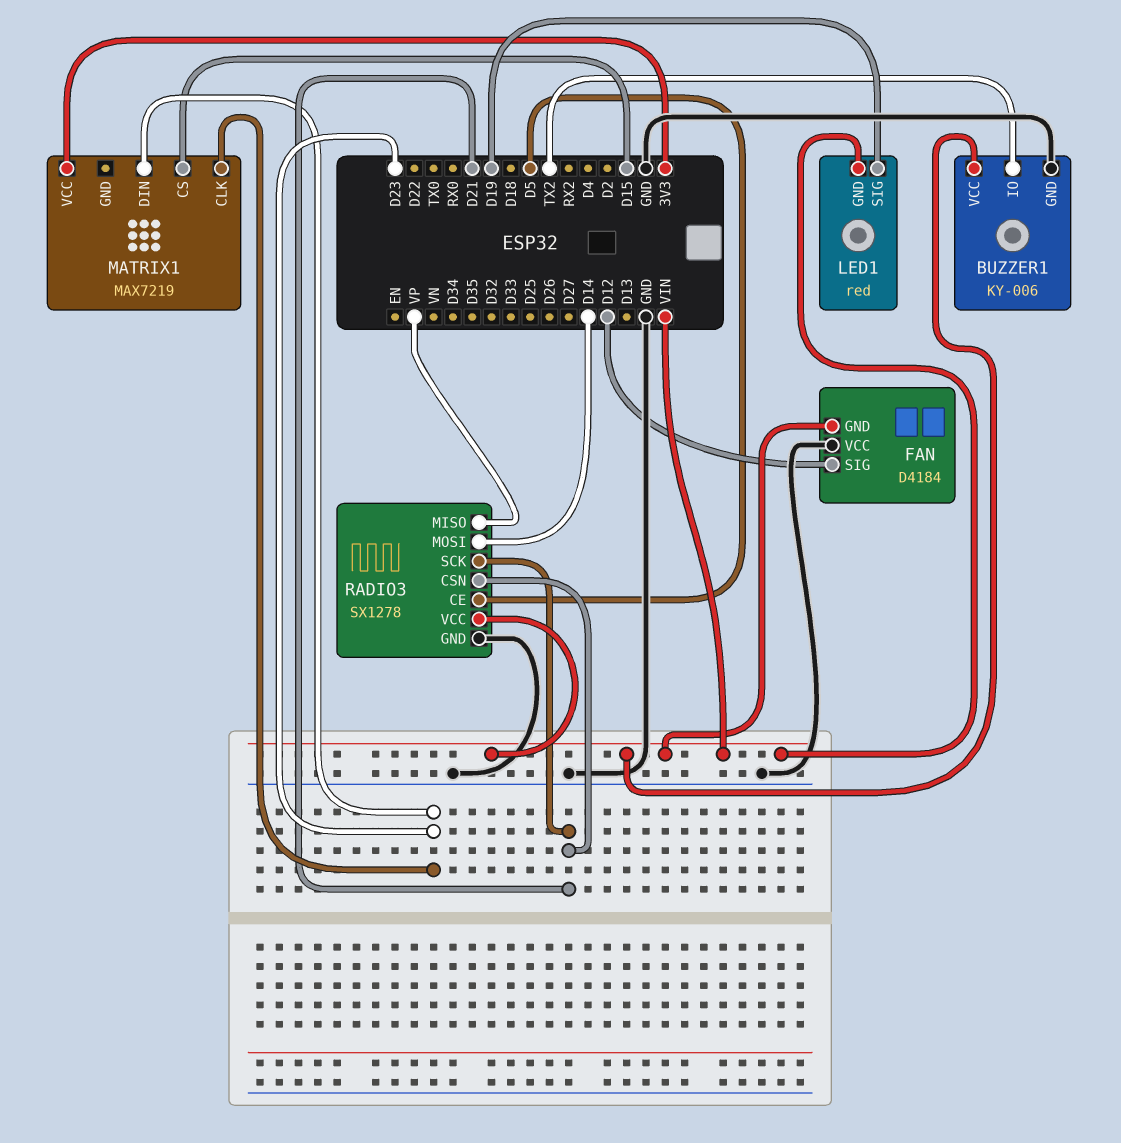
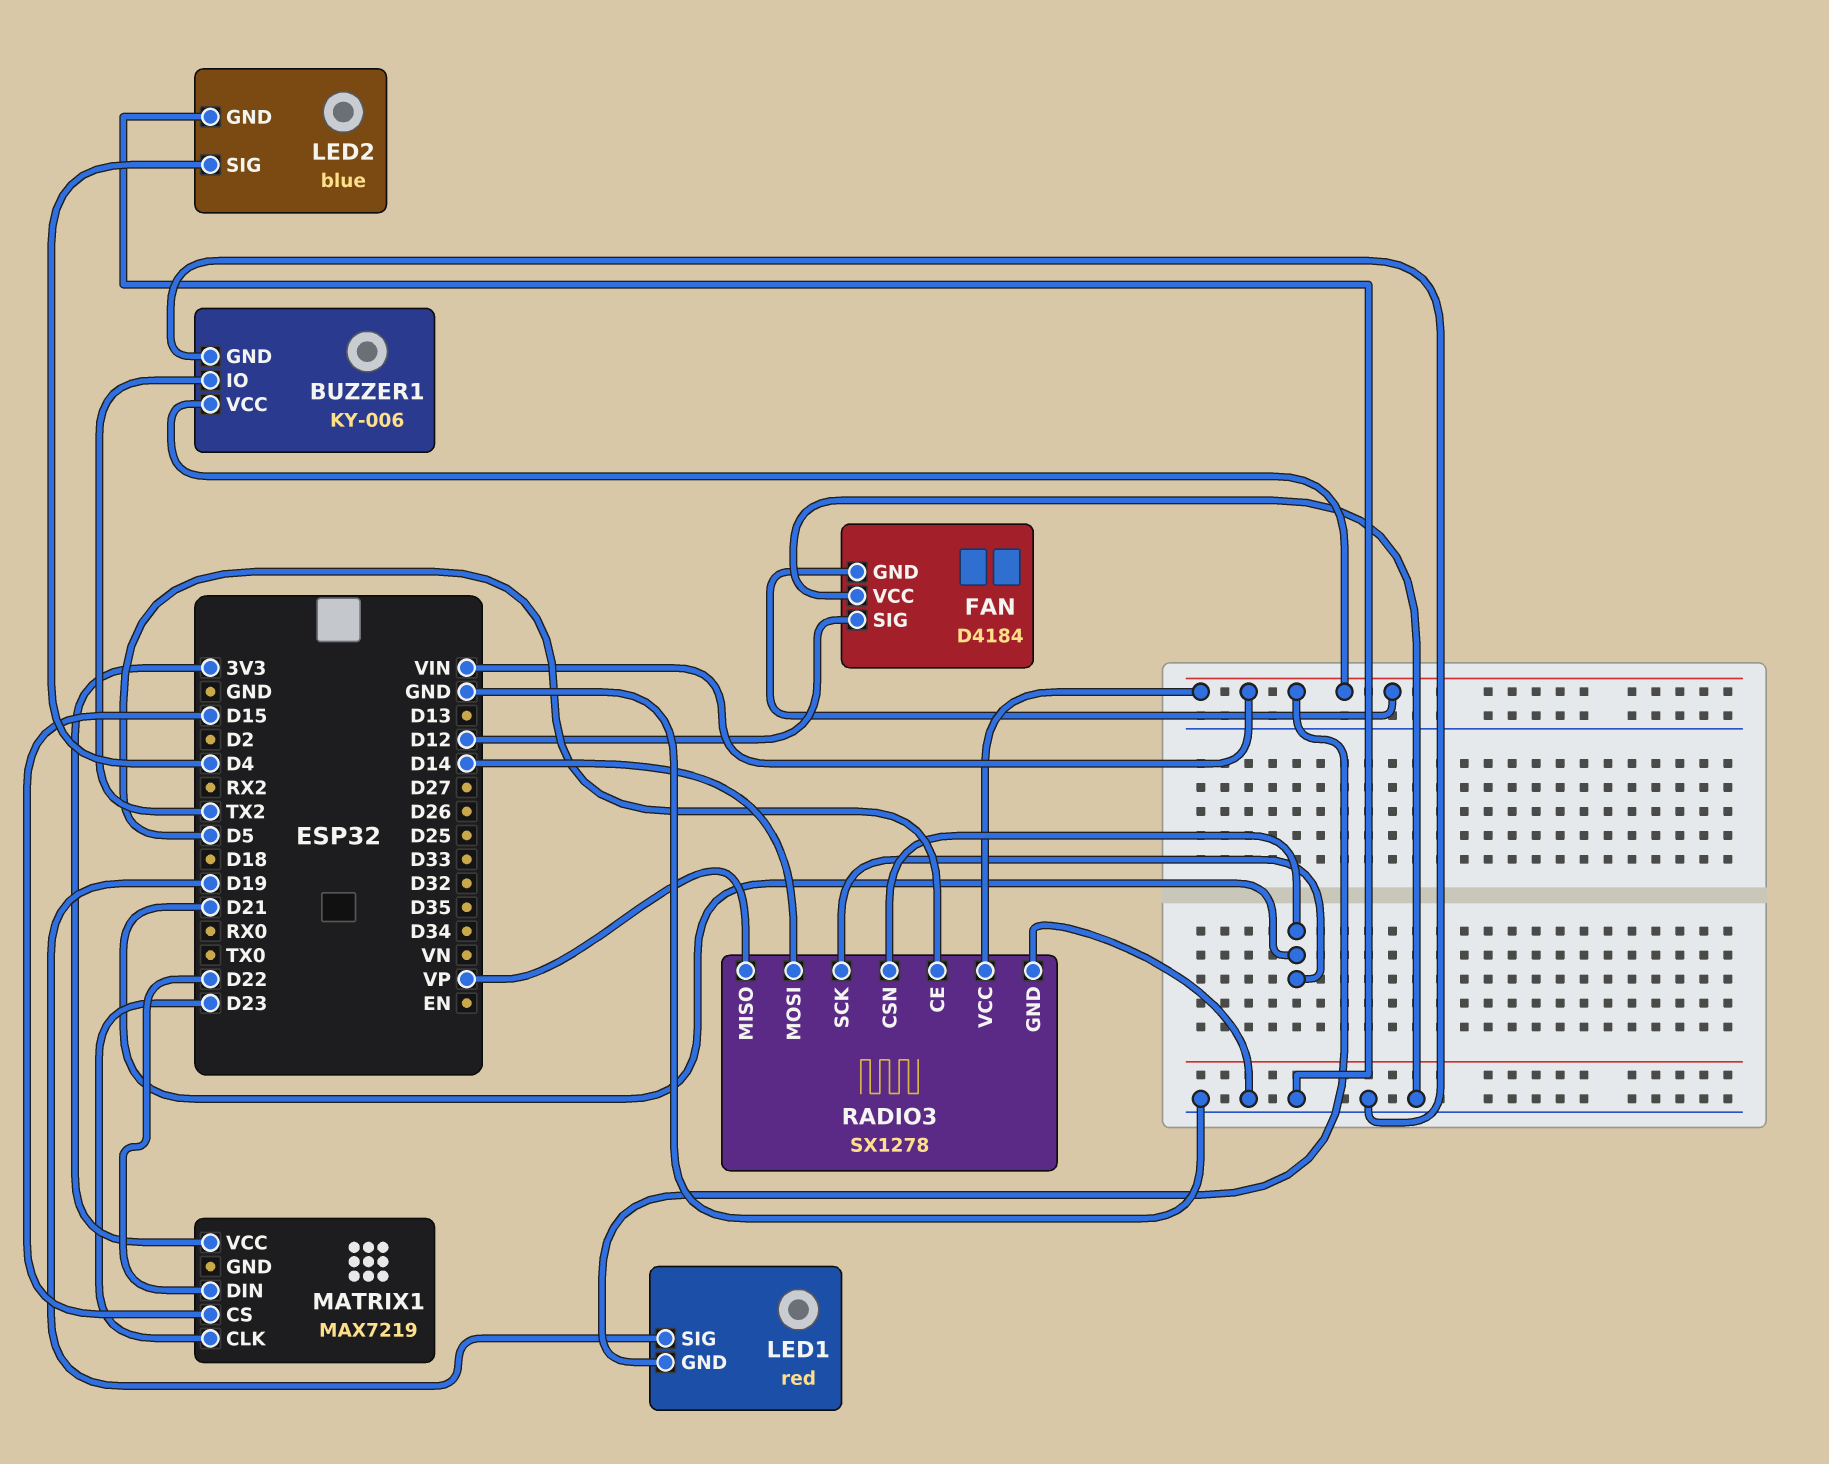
LED2: none -> blue
LED2 pin GND: none -> GND
LED2 pin SIG: none -> D4
MATRIX1 pin DIN: D23 -> D22

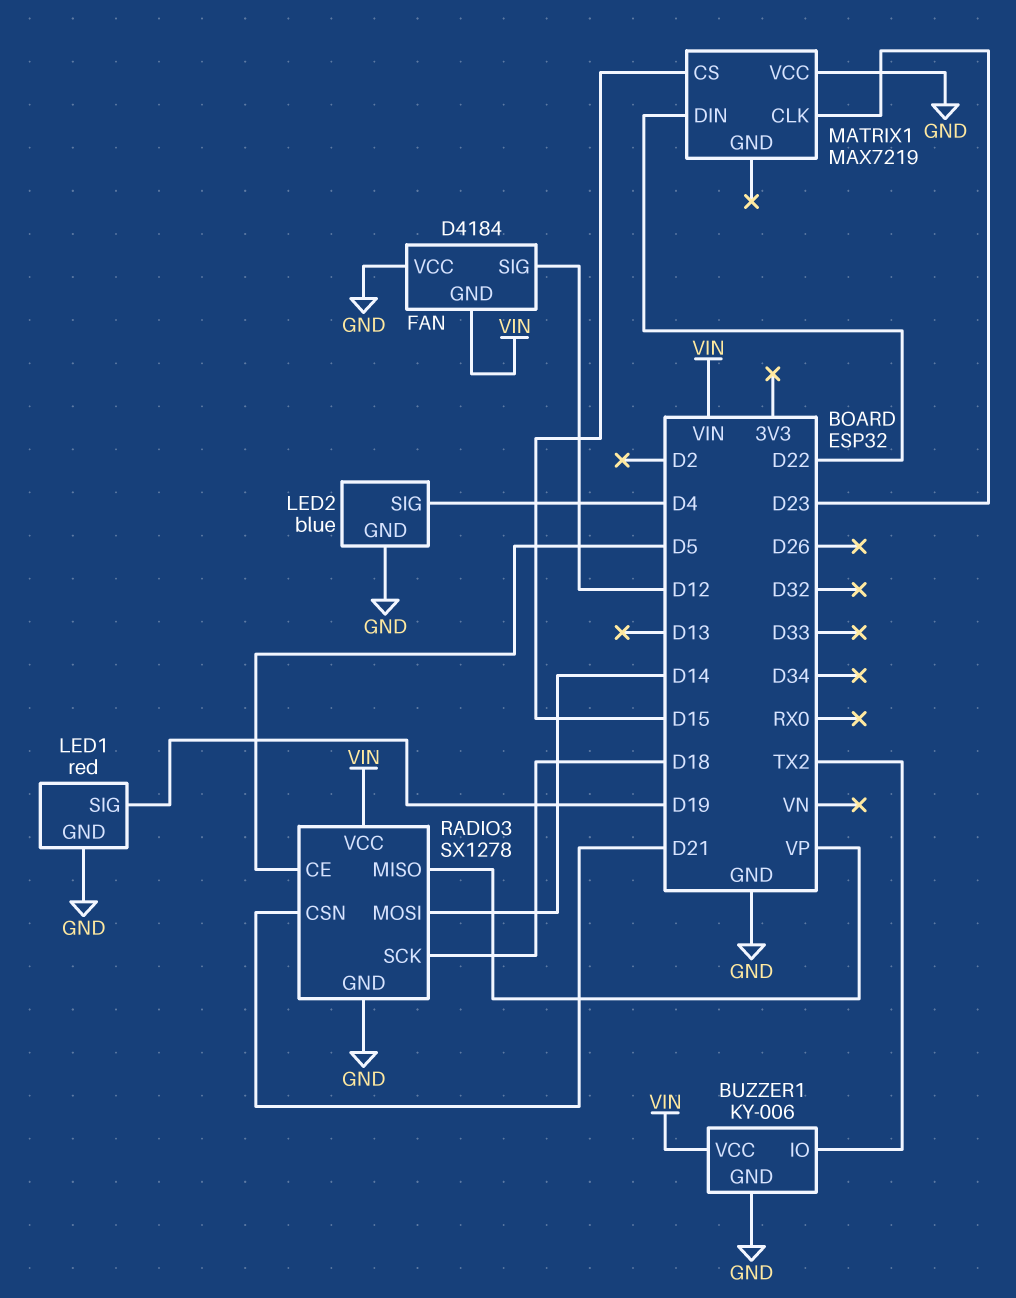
LED1 pin GND: VIN -> GND
MATRIX1 pin VCC: 3V3 -> GND
RADIO3 pin SCK: D21 -> D18

